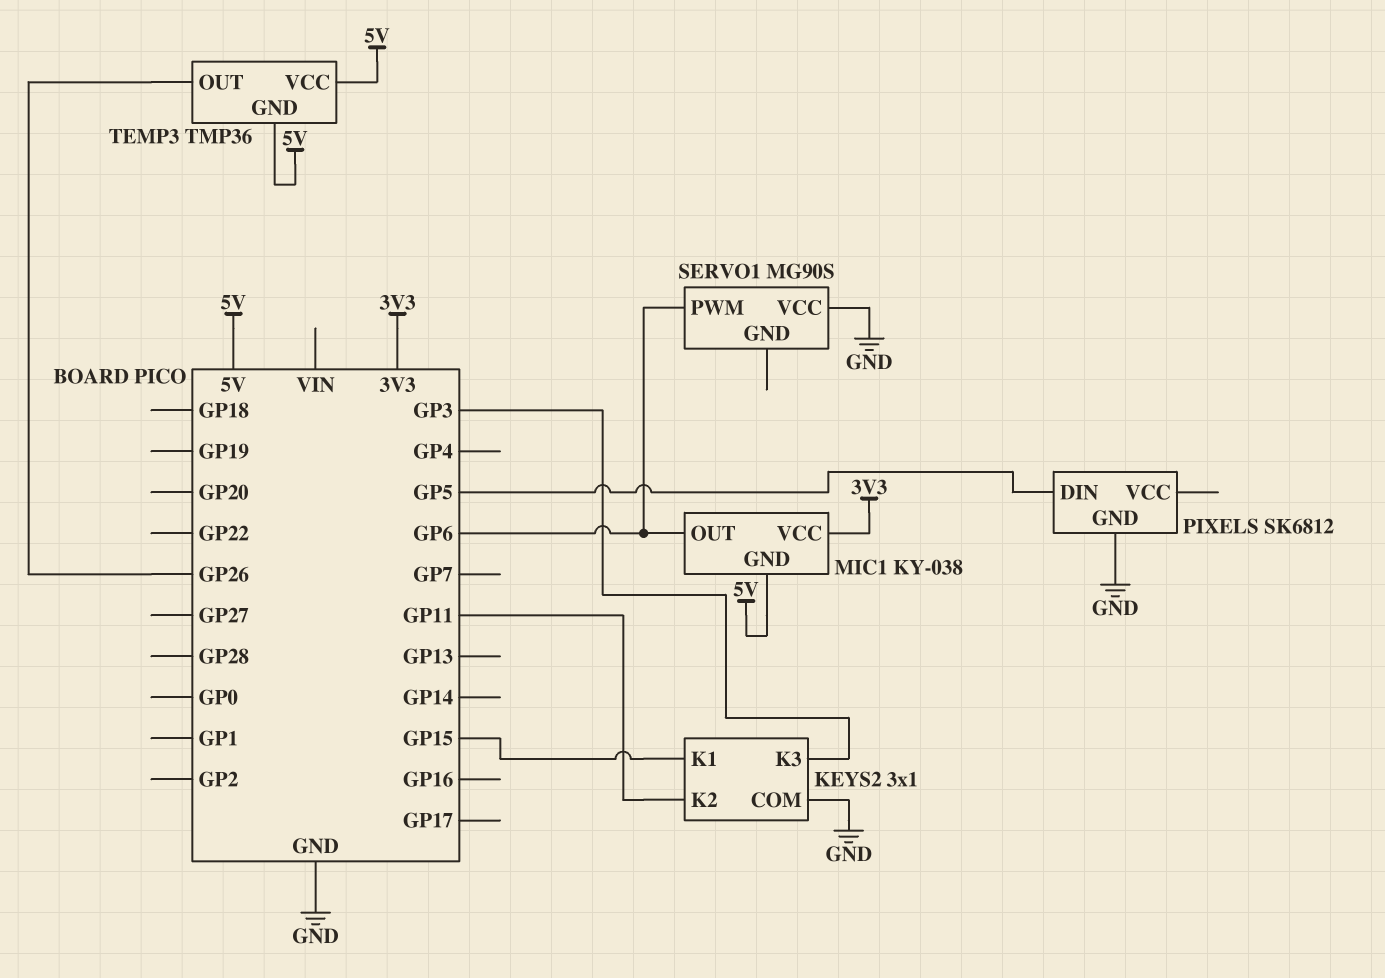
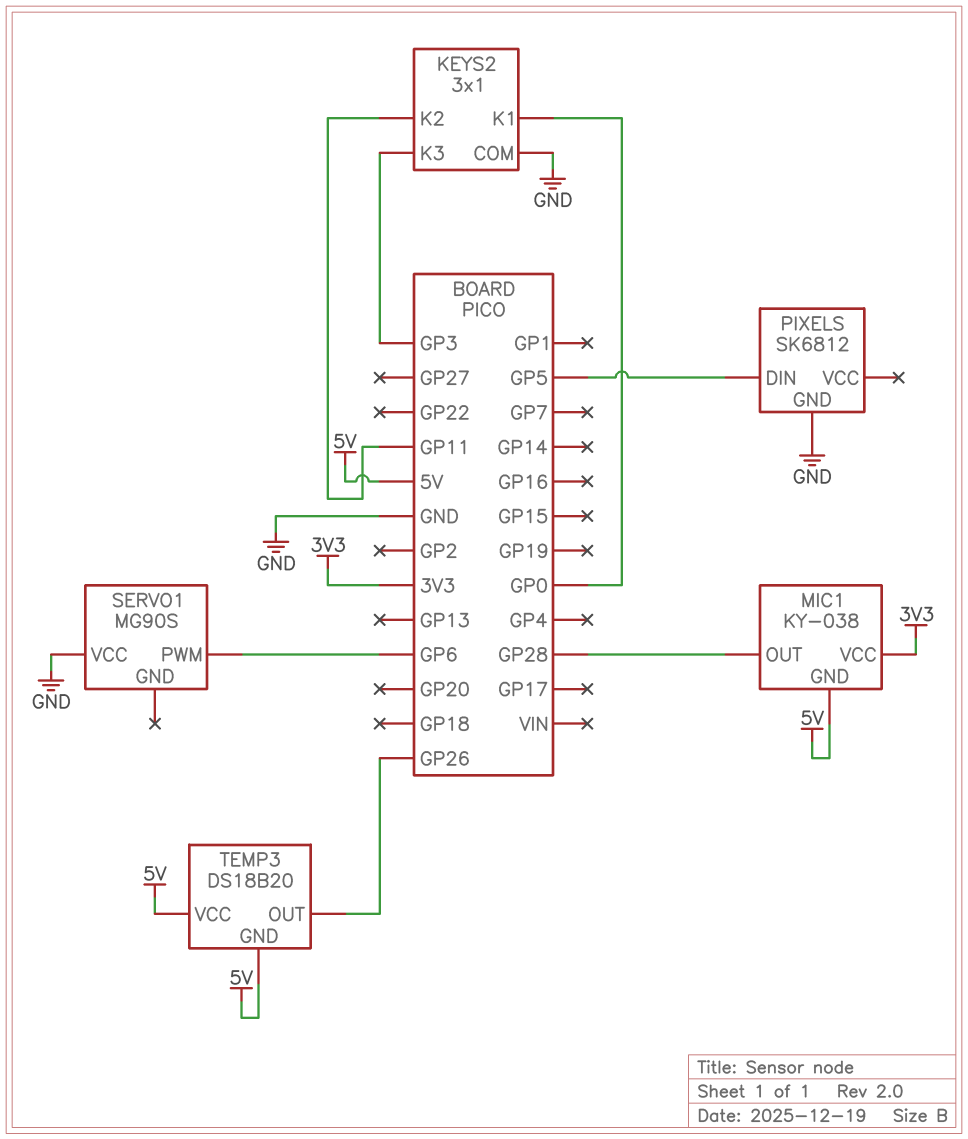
KEYS2 pin K1: GP15 -> GP0
MIC1 pin OUT: GP6 -> GP28
TEMP3: TMP36 -> DS18B20

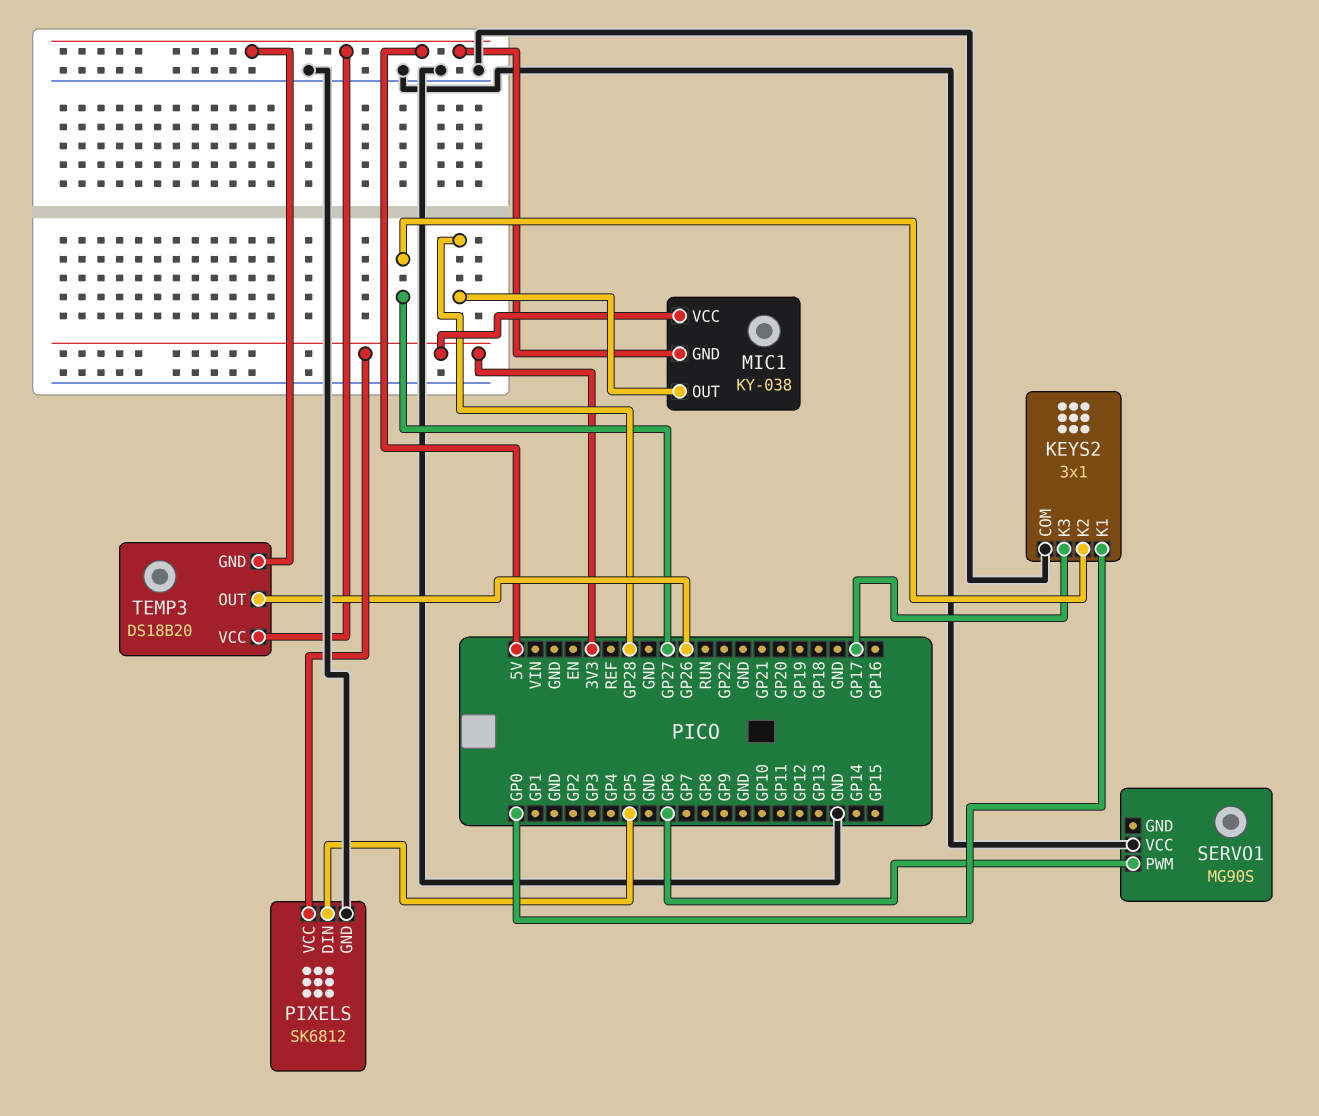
KEYS2 pin K2: GP11 -> GP27
KEYS2 pin K3: GP3 -> GP17
PIXELS pin VCC: none -> 3V3

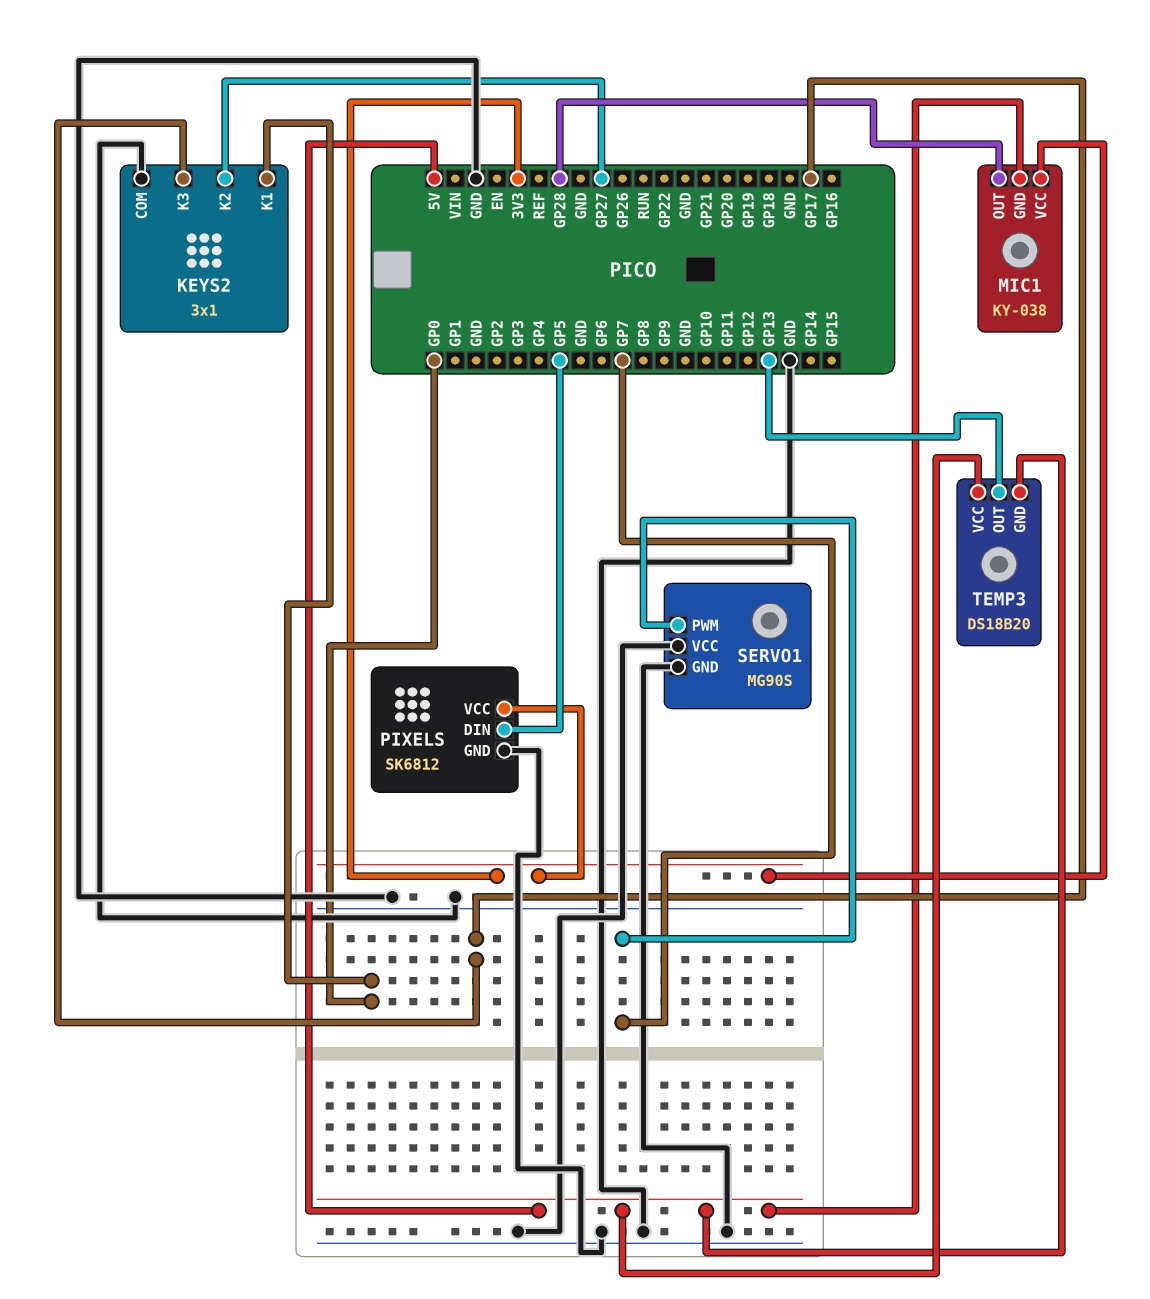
SERVO1 pin GND: none -> GND
SERVO1 pin PWM: GP6 -> GP7
TEMP3 pin OUT: GP26 -> GP13

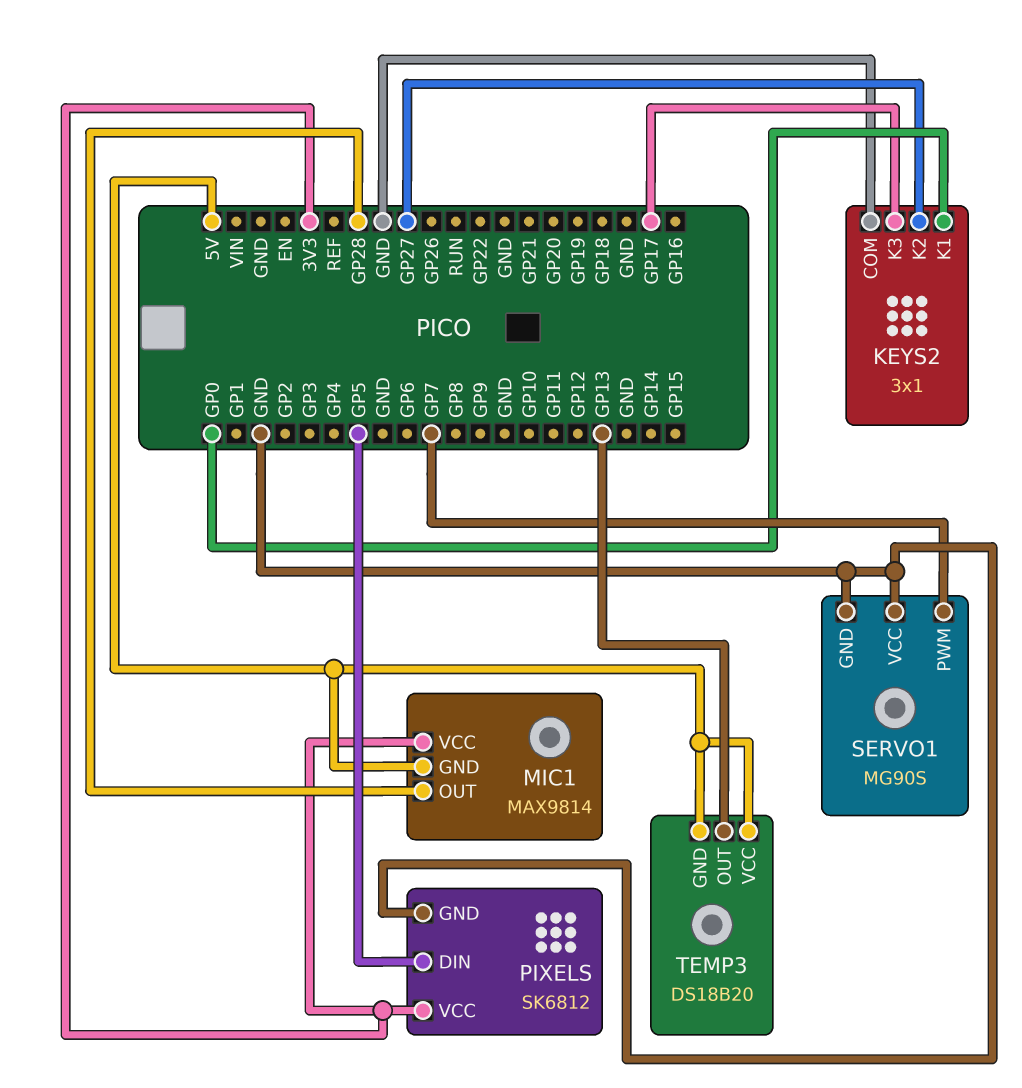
MIC1: KY-038 -> MAX9814

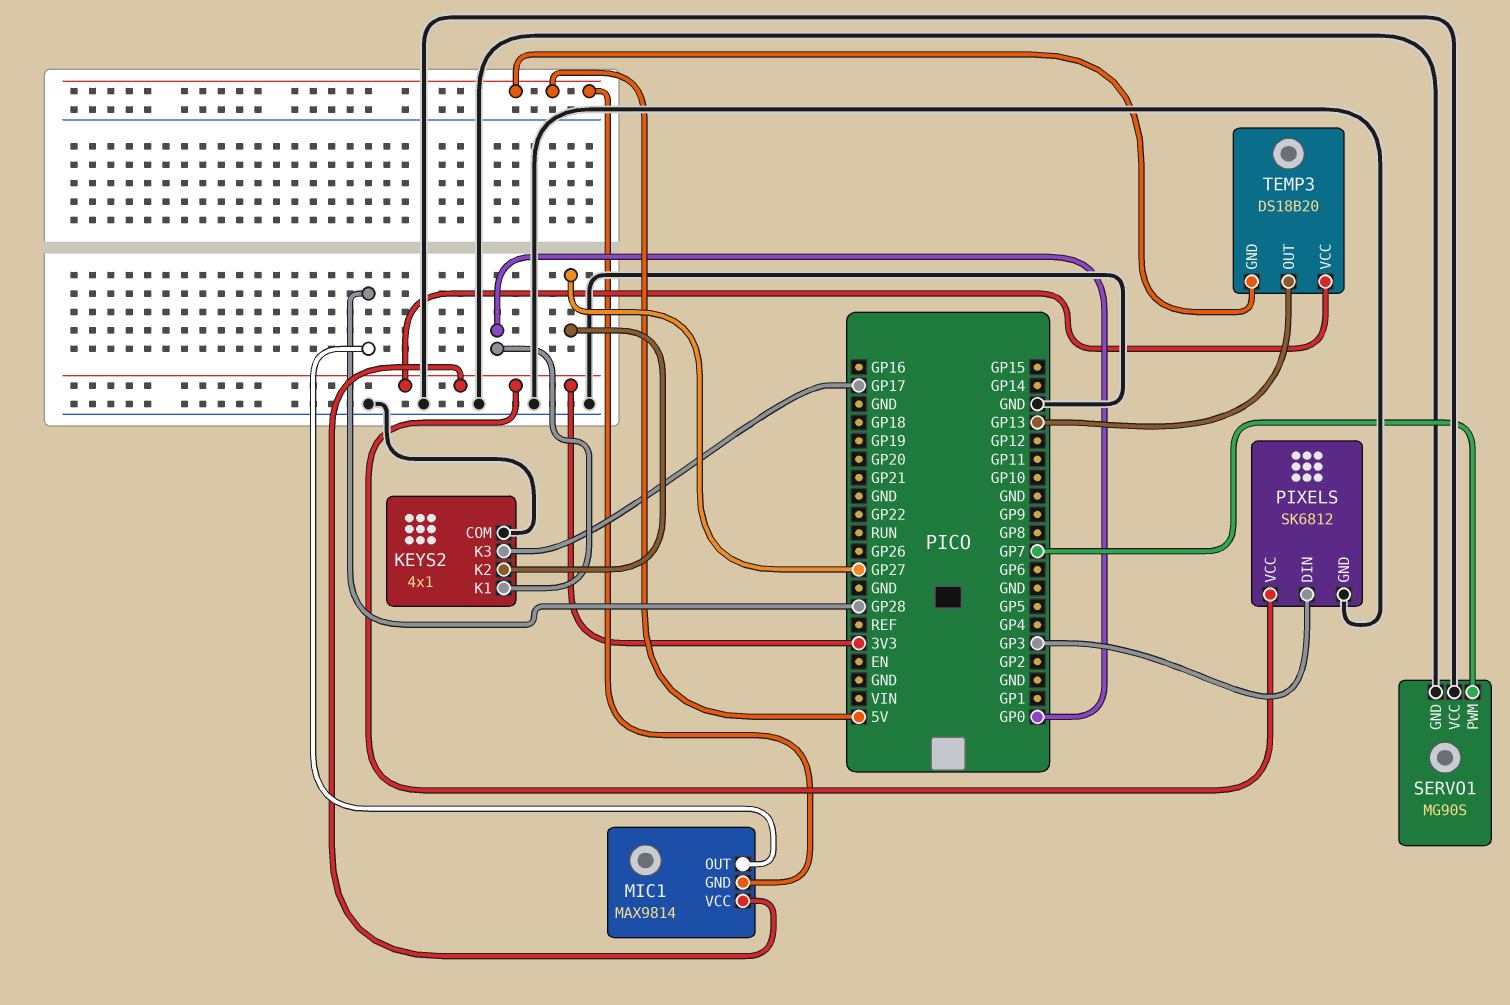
KEYS2: 3x1 -> 4x1
PIXELS pin DIN: GP5 -> GP3
TEMP3 pin VCC: 5V -> 3V3

